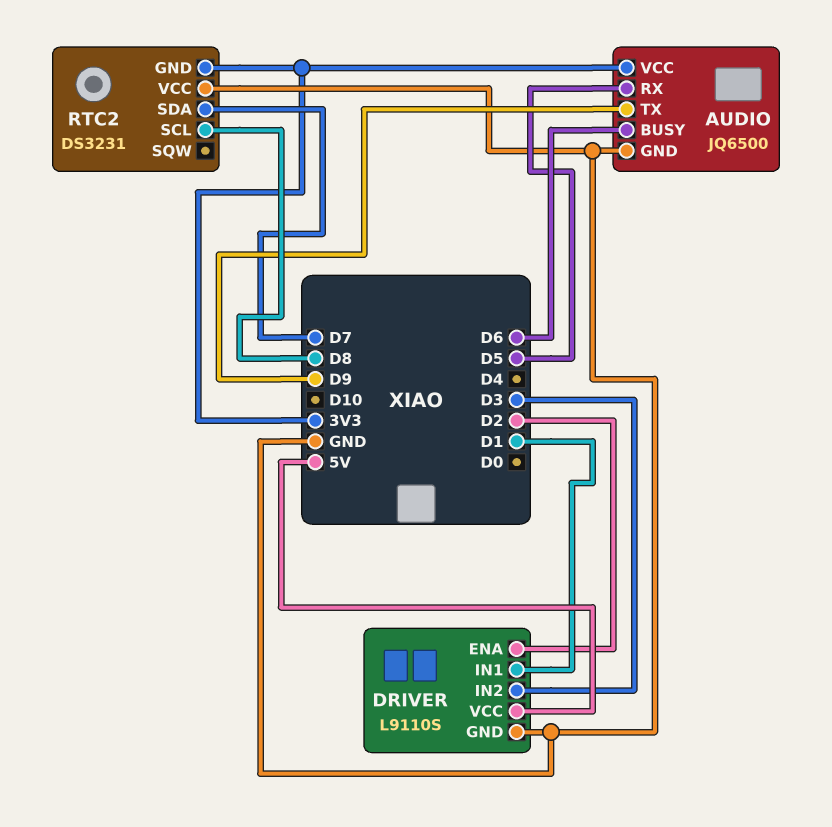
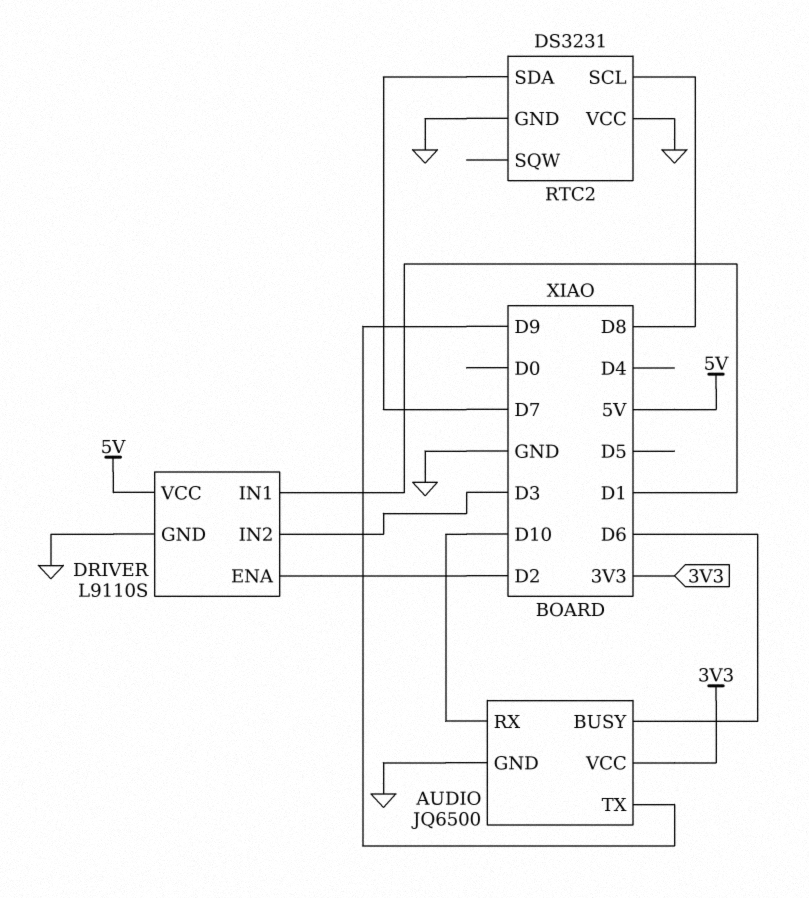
AUDIO pin RX: D5 -> D10
RTC2 pin GND: 3V3 -> GND

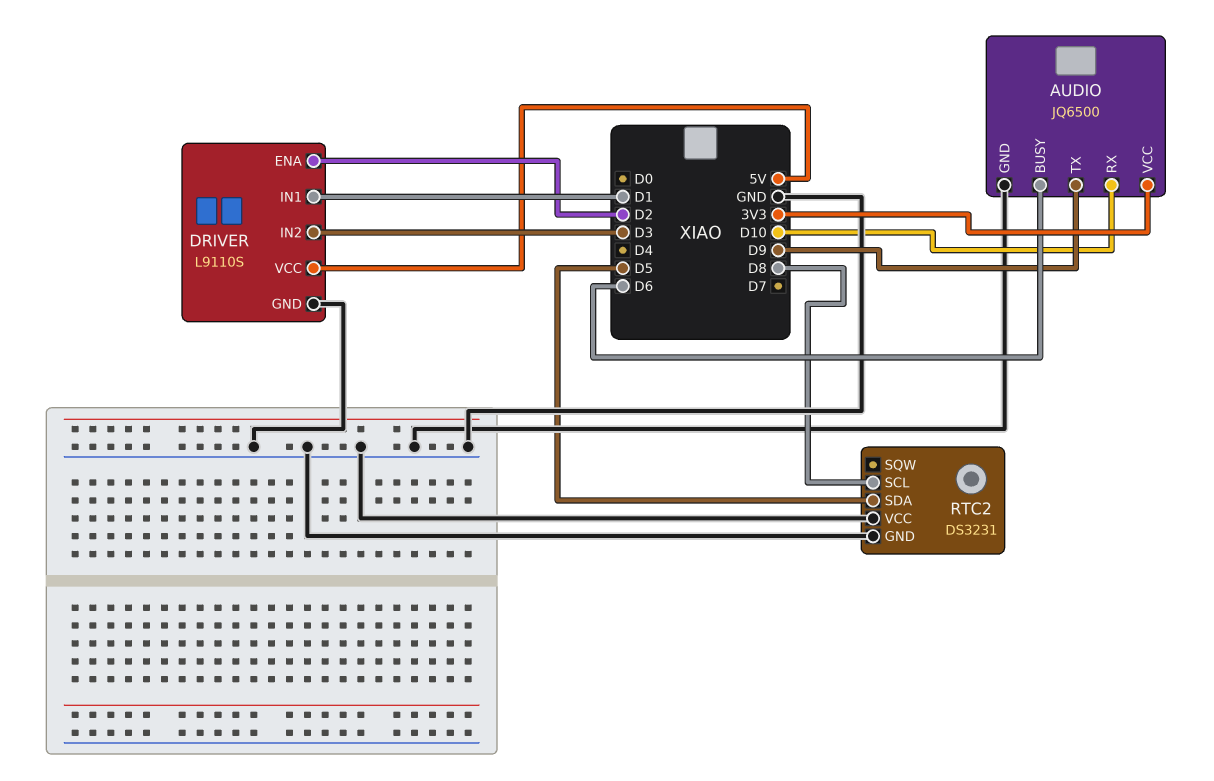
RTC2 pin SDA: D7 -> D5

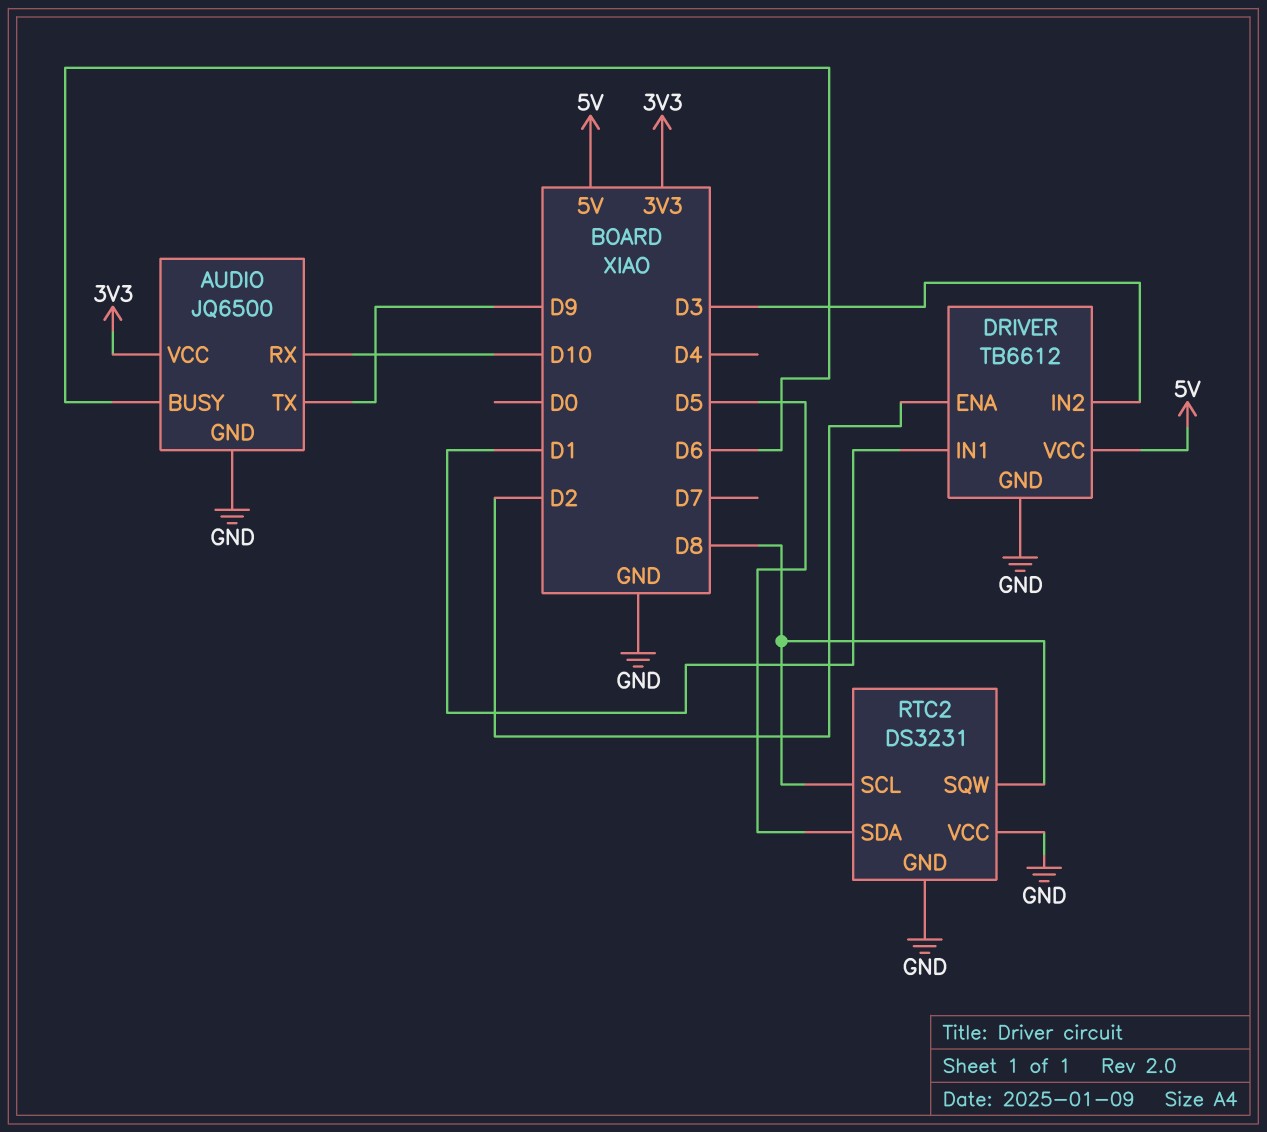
DRIVER: L9110S -> TB6612
RTC2 pin SQW: none -> D8

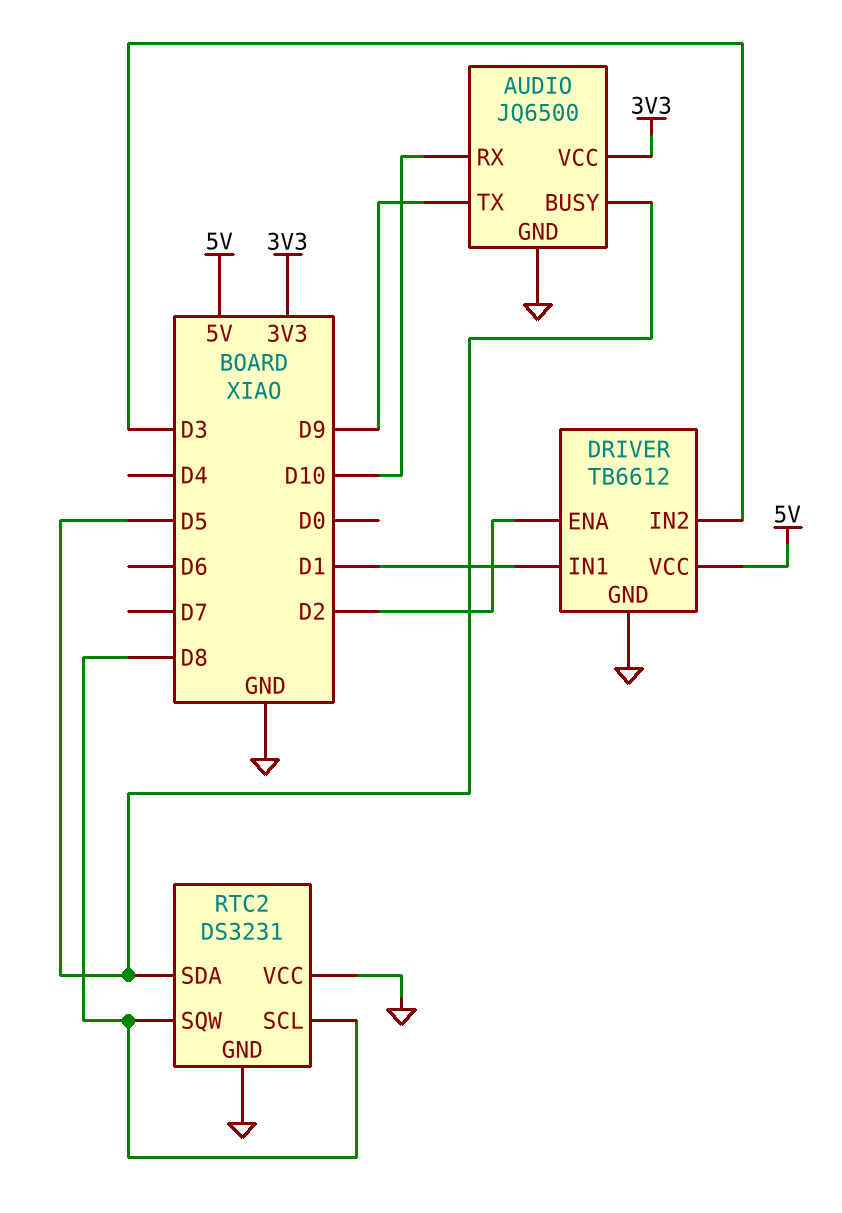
AUDIO pin BUSY: D6 -> D5

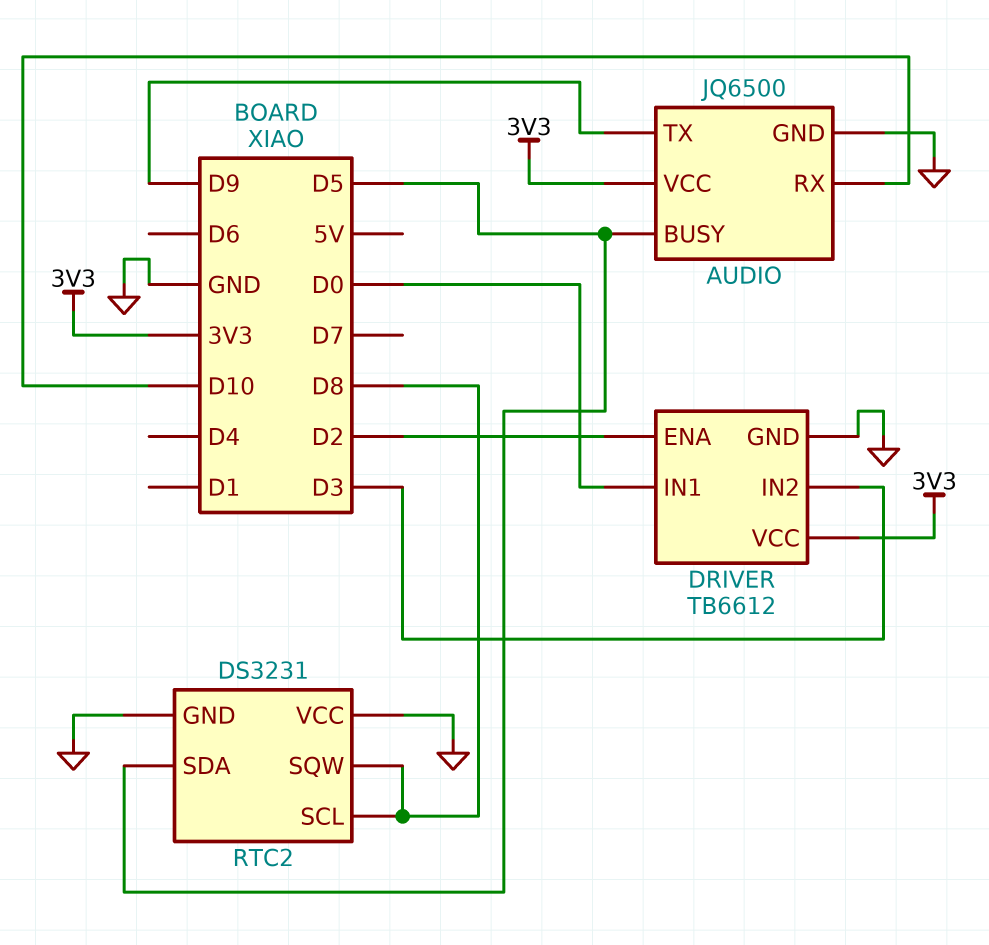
DRIVER pin IN1: D1 -> D0
DRIVER pin VCC: 5V -> 3V3

